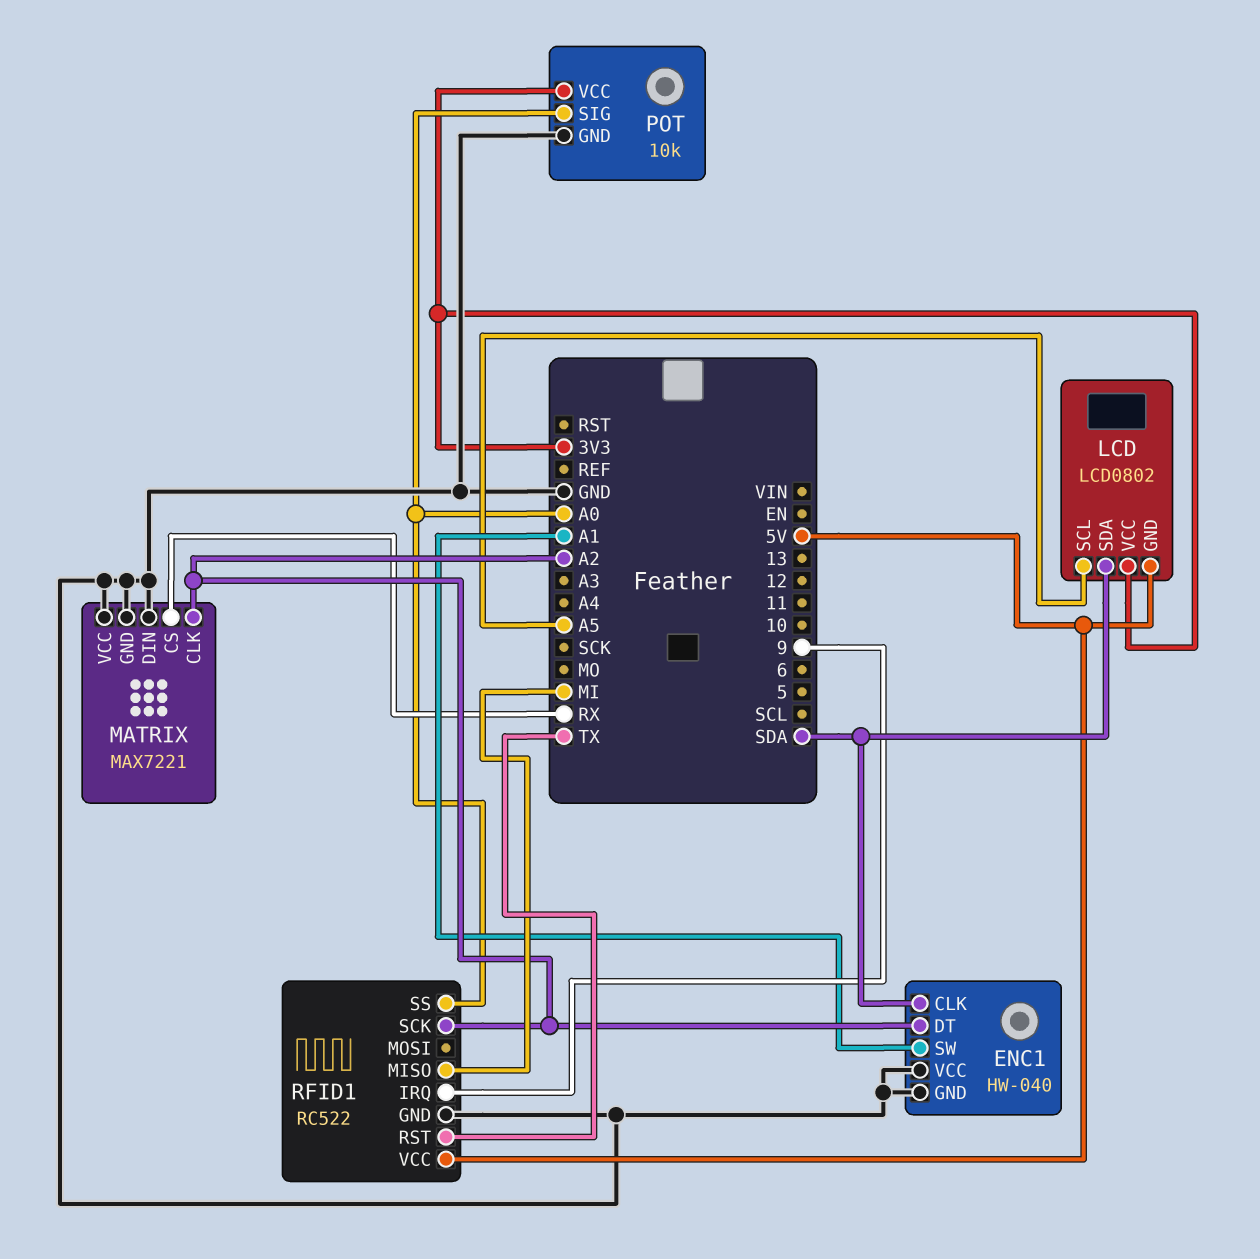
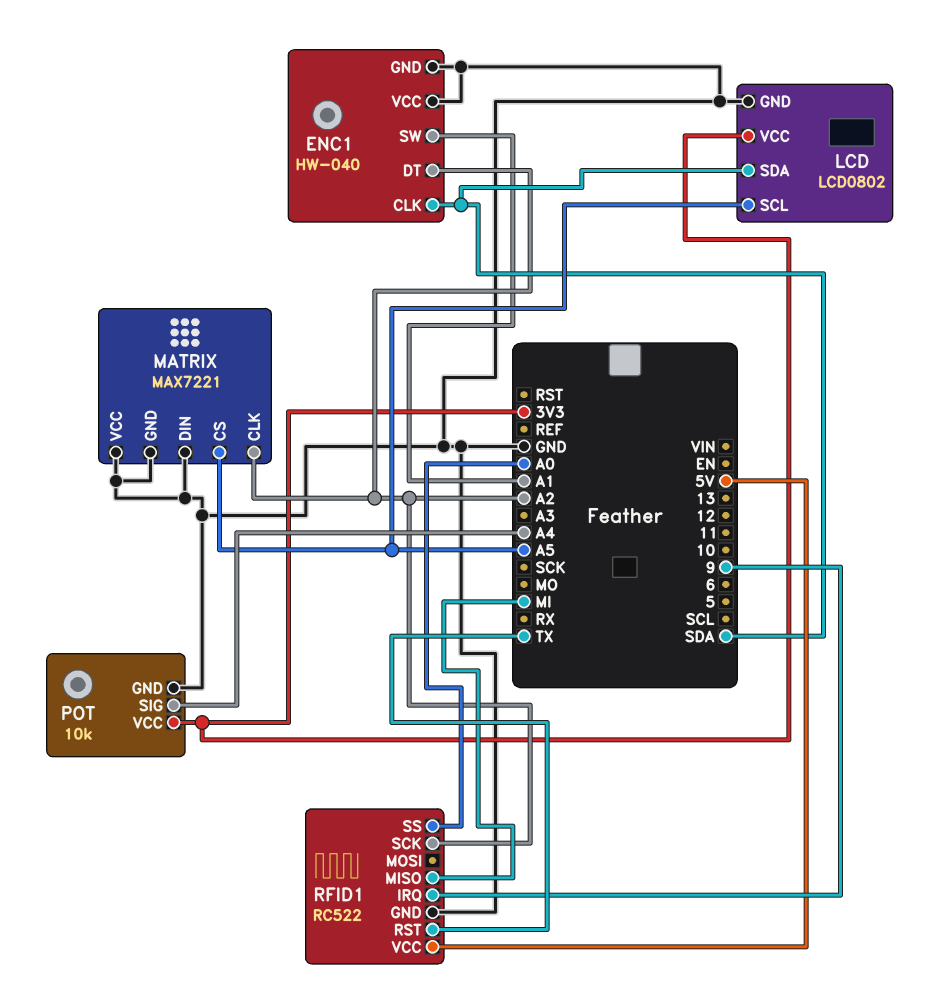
LCD pin GND: 5V -> GND
MATRIX pin CS: RX -> A5
POT pin SIG: A0 -> A4

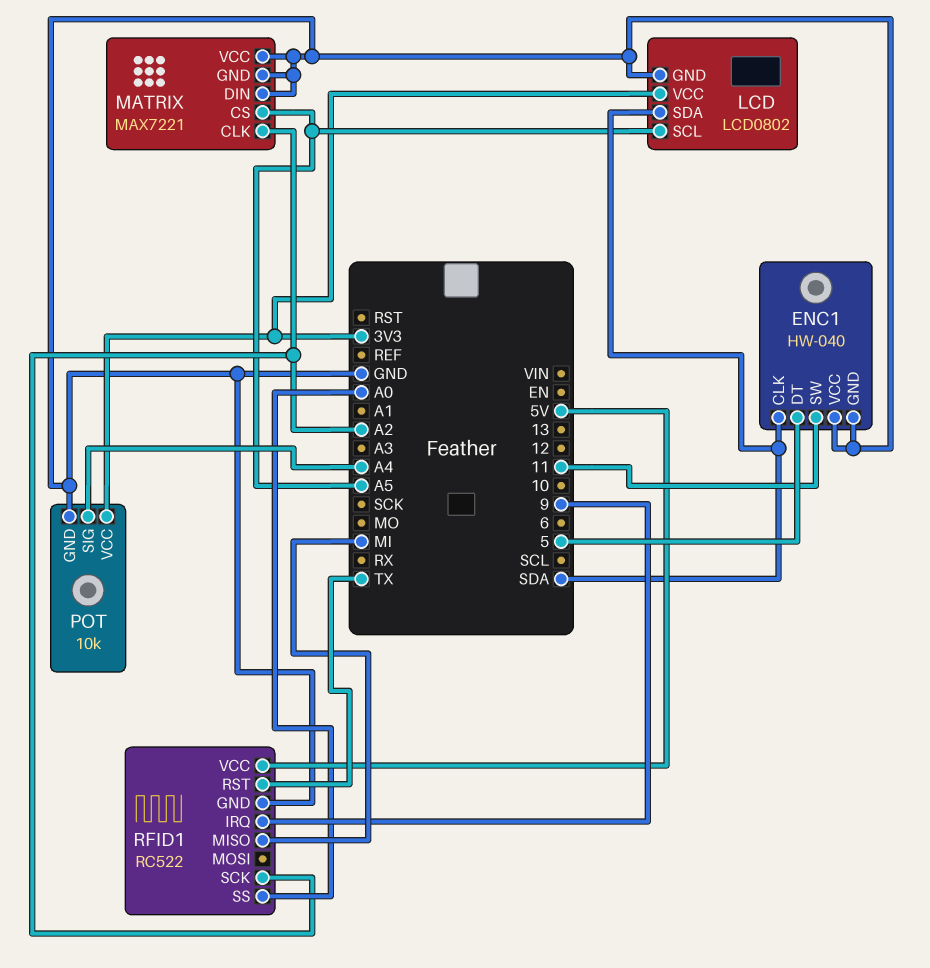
ENC1 pin DT: A2 -> 5
ENC1 pin SW: A1 -> 11

